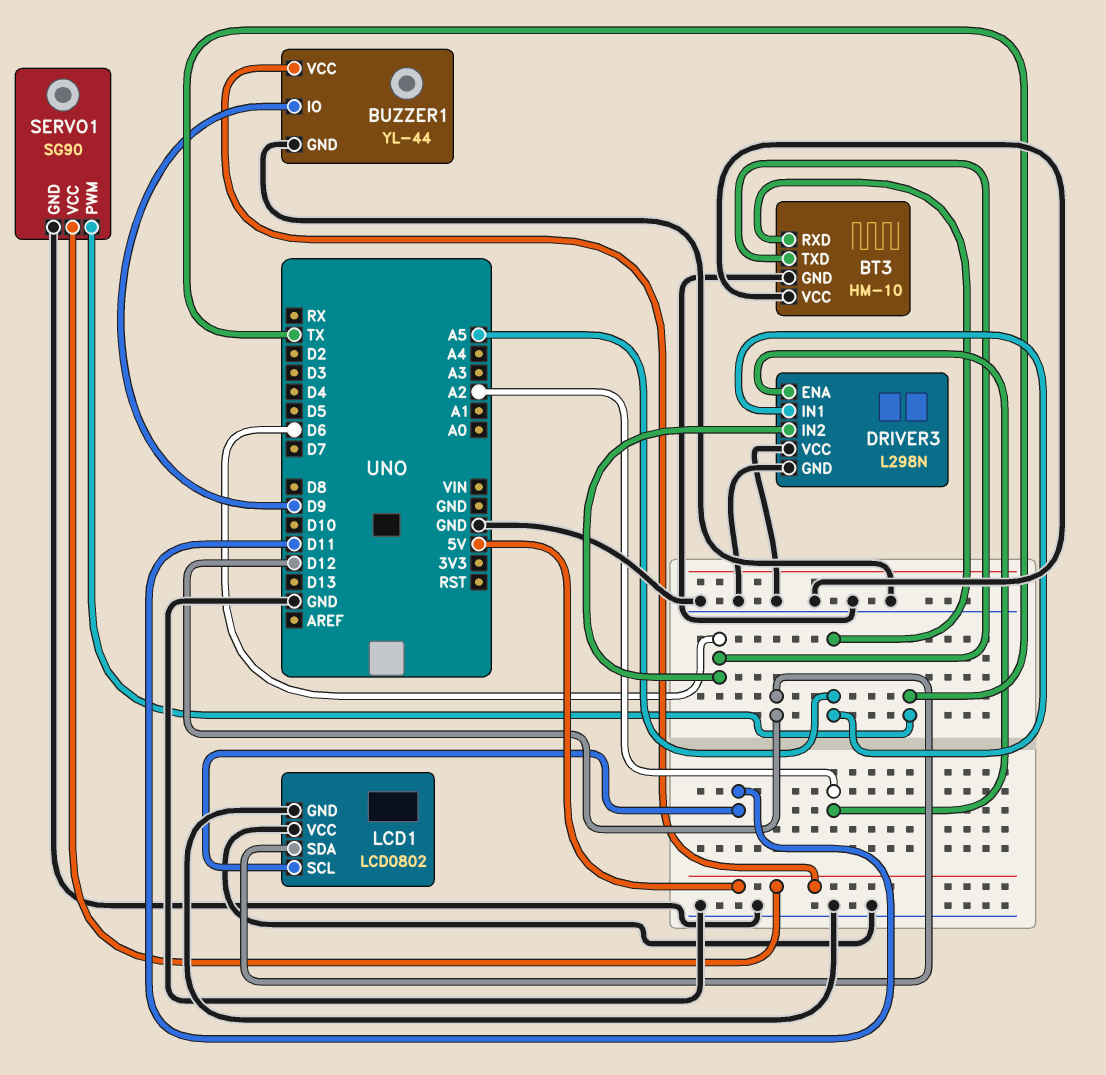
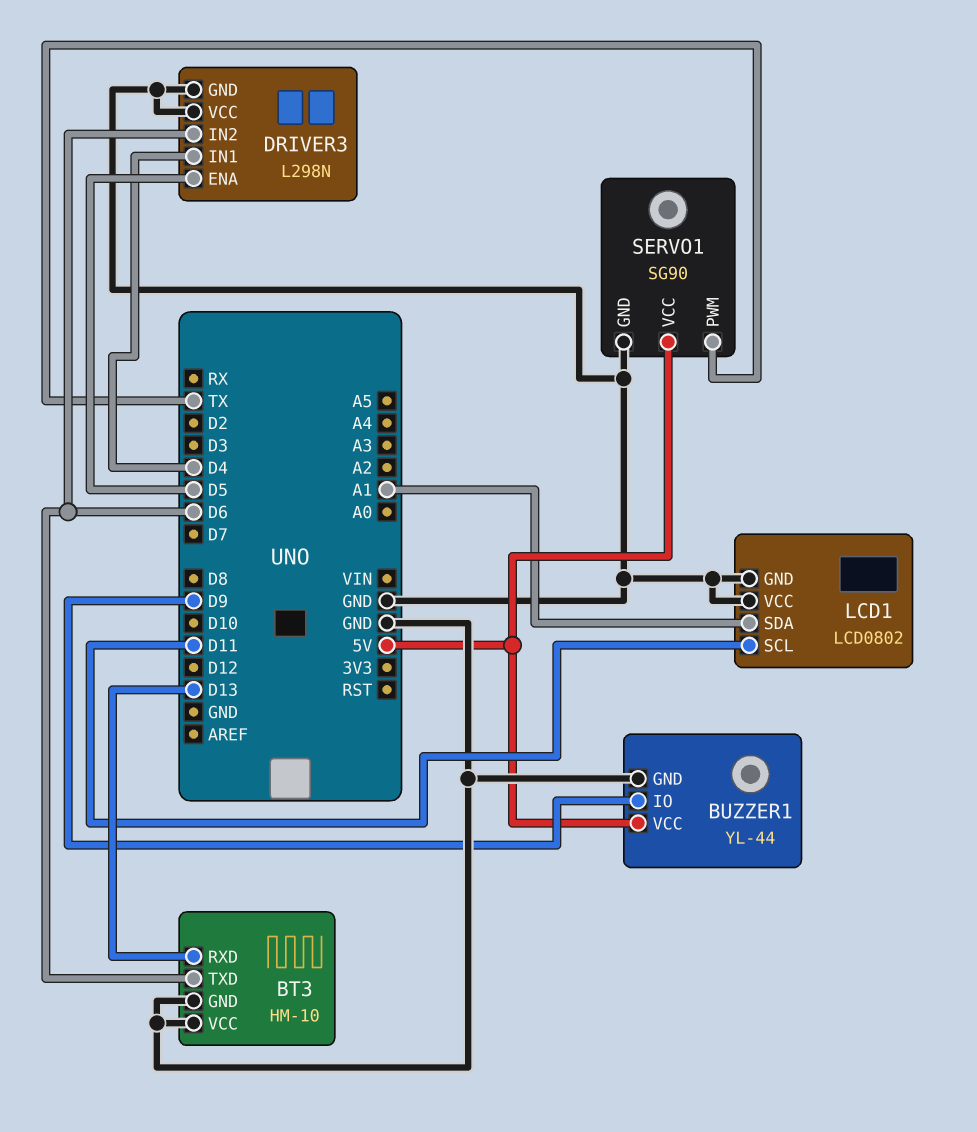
BT3 pin RXD: A5 -> D13
DRIVER3 pin ENA: A2 -> D5
DRIVER3 pin IN1: A5 -> D4
LCD1 pin SDA: D12 -> A1

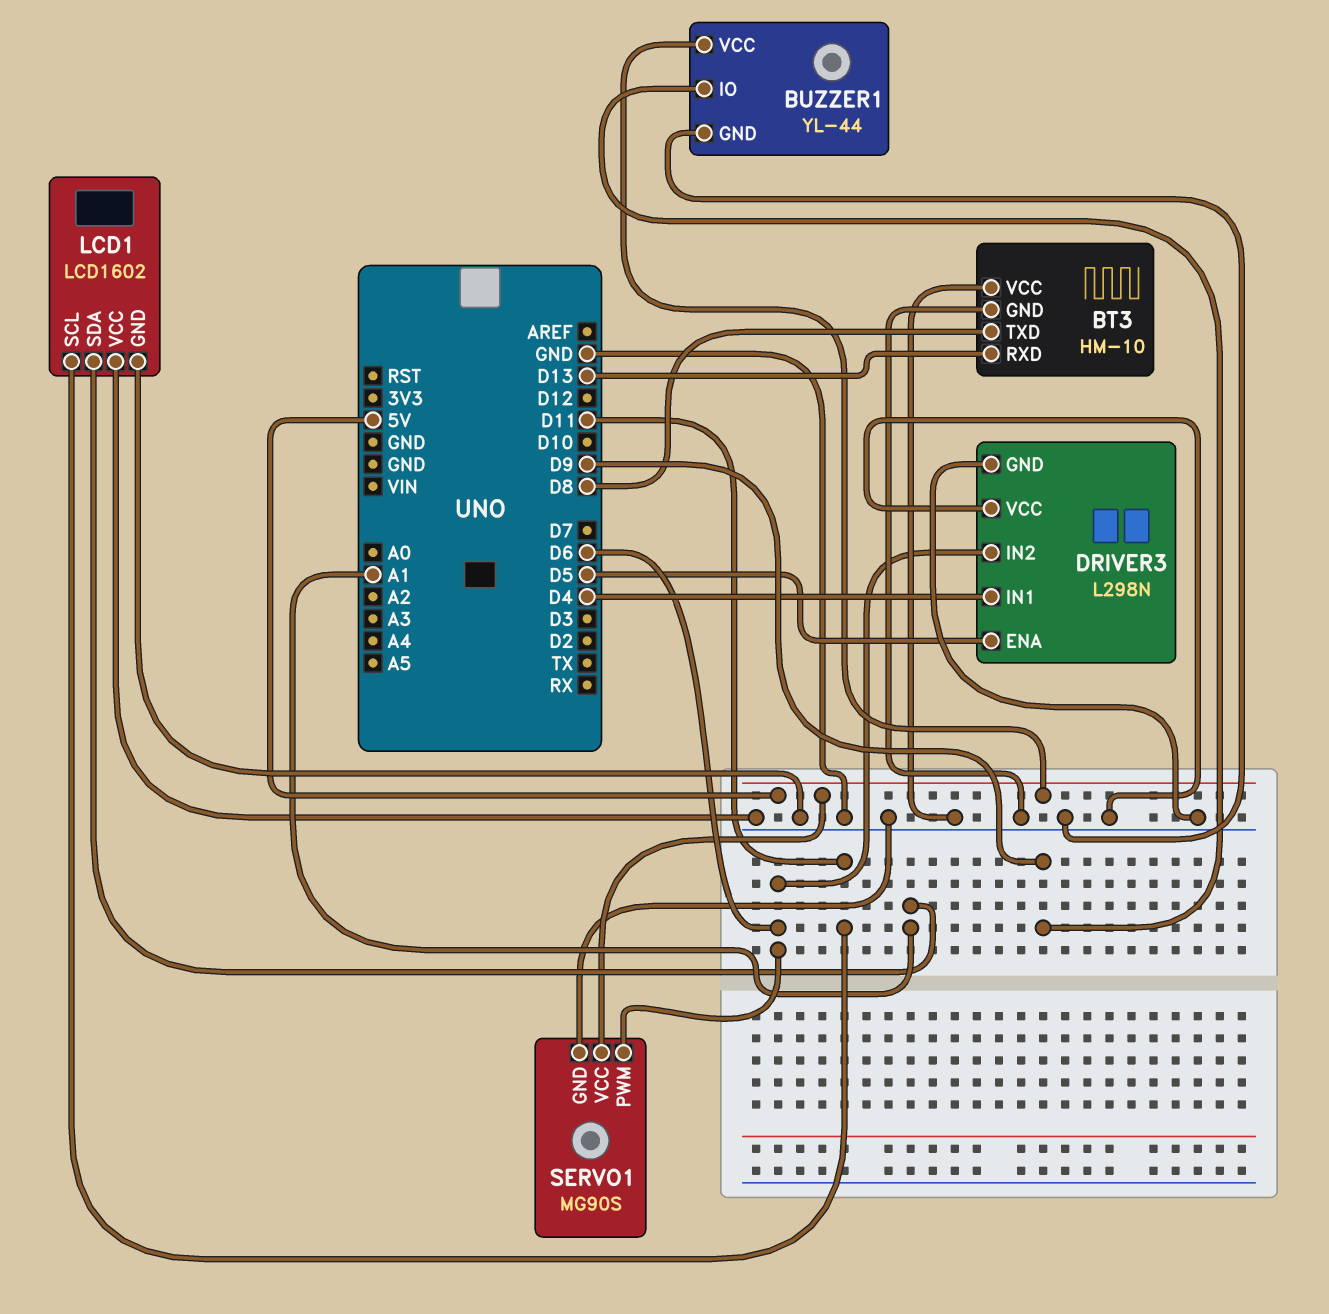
BT3 pin TXD: D6 -> D8
LCD1: LCD0802 -> LCD1602
SERVO1: SG90 -> MG90S
SERVO1 pin PWM: TX -> D6

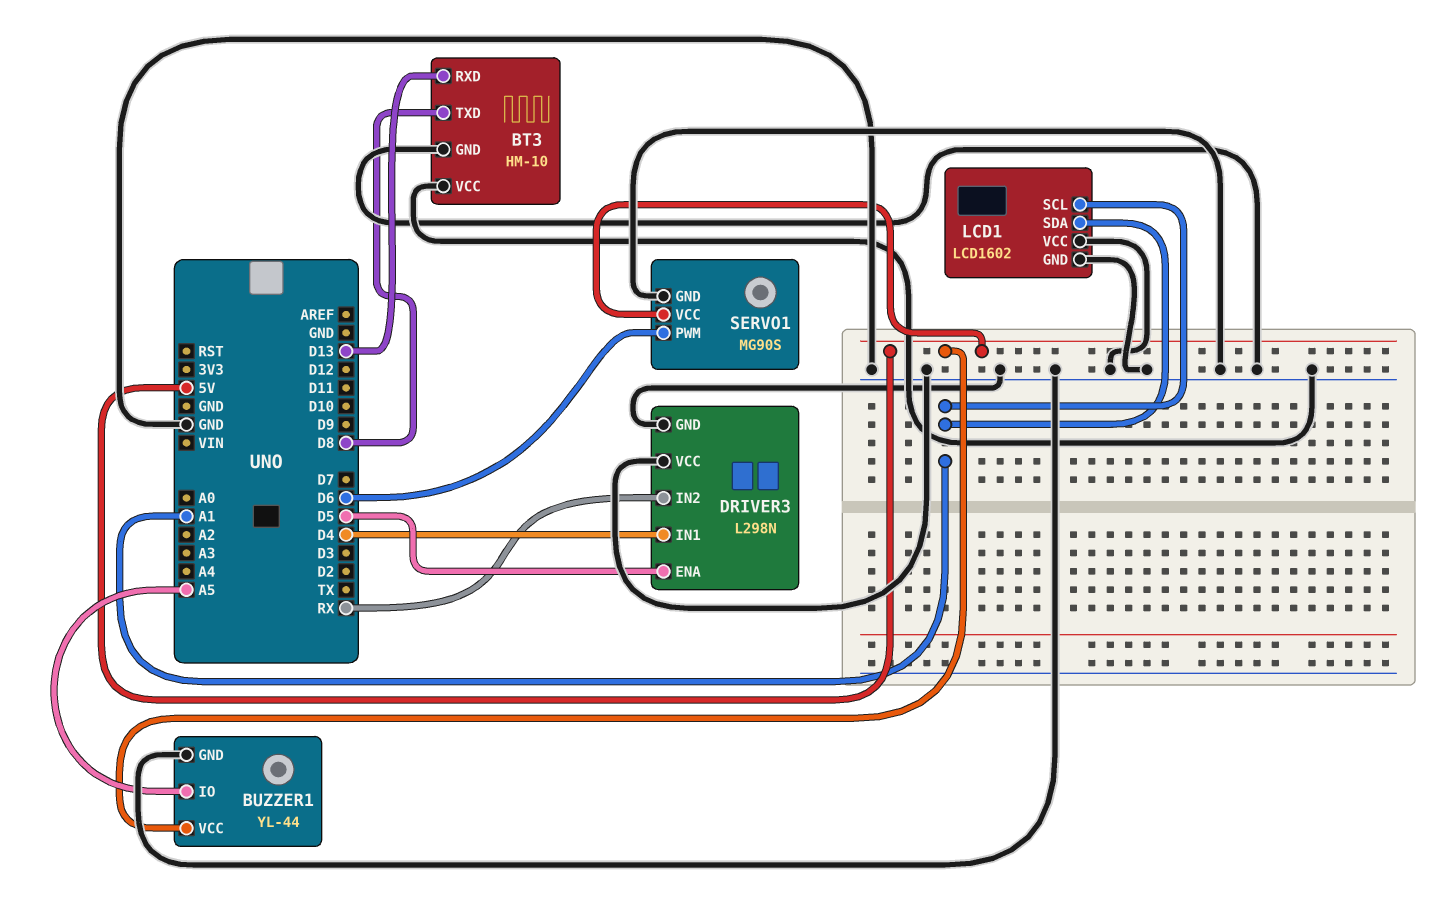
BUZZER1 pin IO: D9 -> A5
DRIVER3 pin IN2: D6 -> RX
LCD1 pin SCL: D11 -> A1

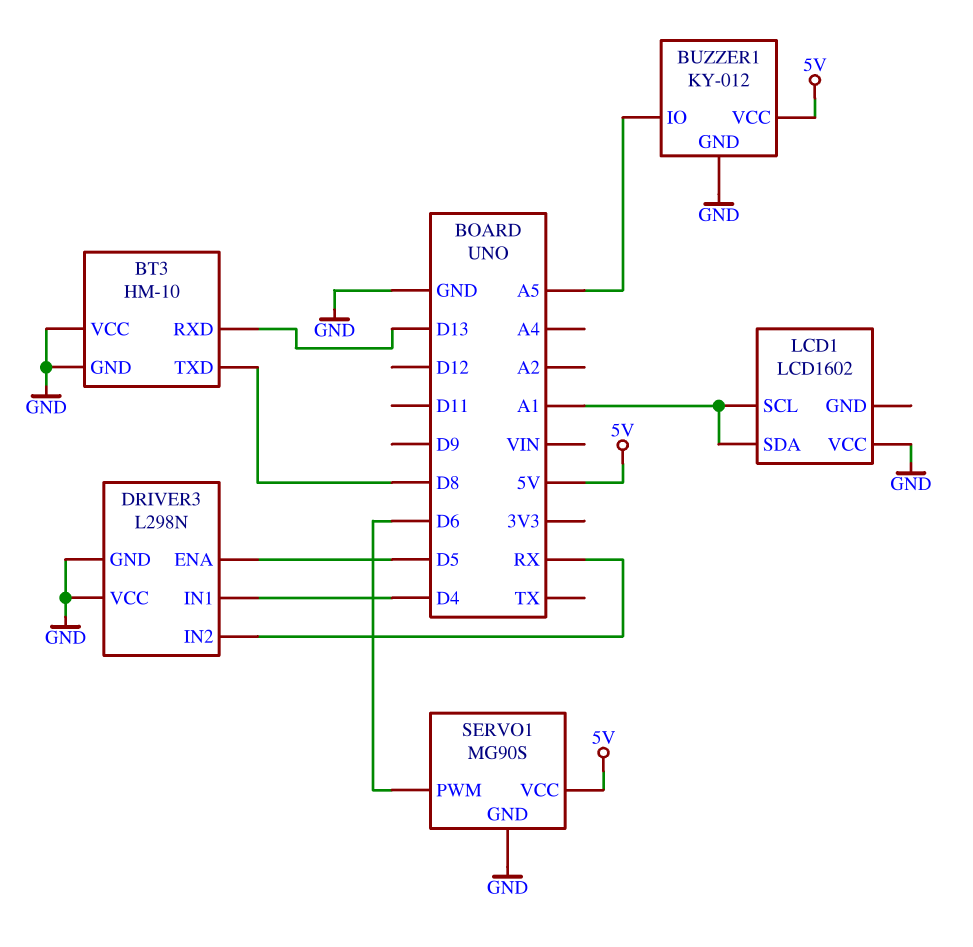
BUZZER1: YL-44 -> KY-012
LCD1 pin GND: GND -> none

